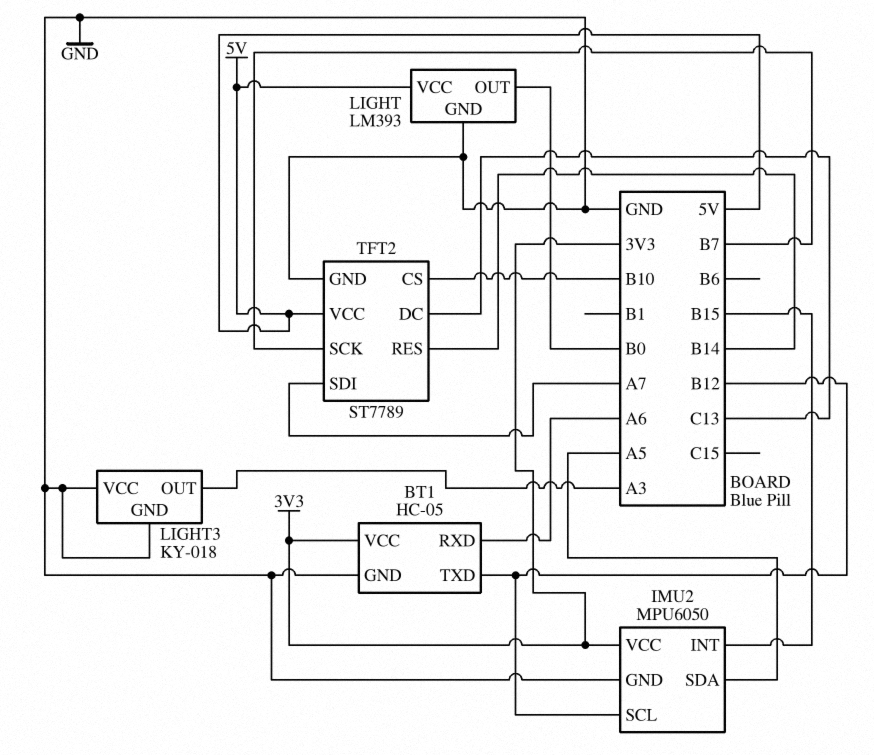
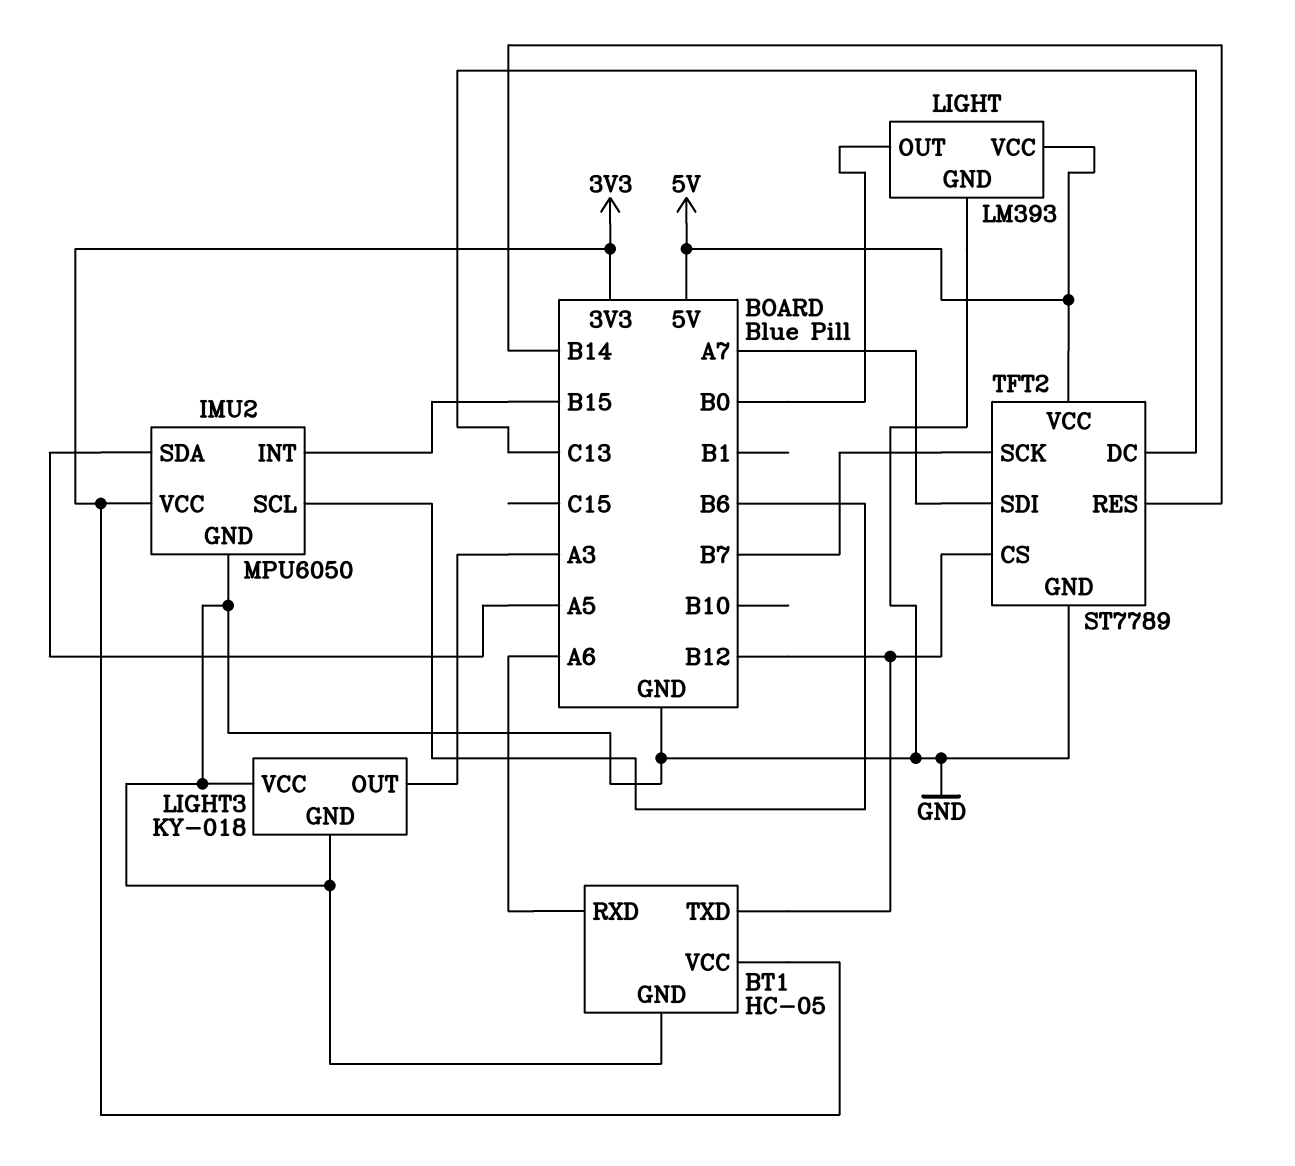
IMU2 pin SCL: B12 -> B6
TFT2 pin CS: B10 -> B12

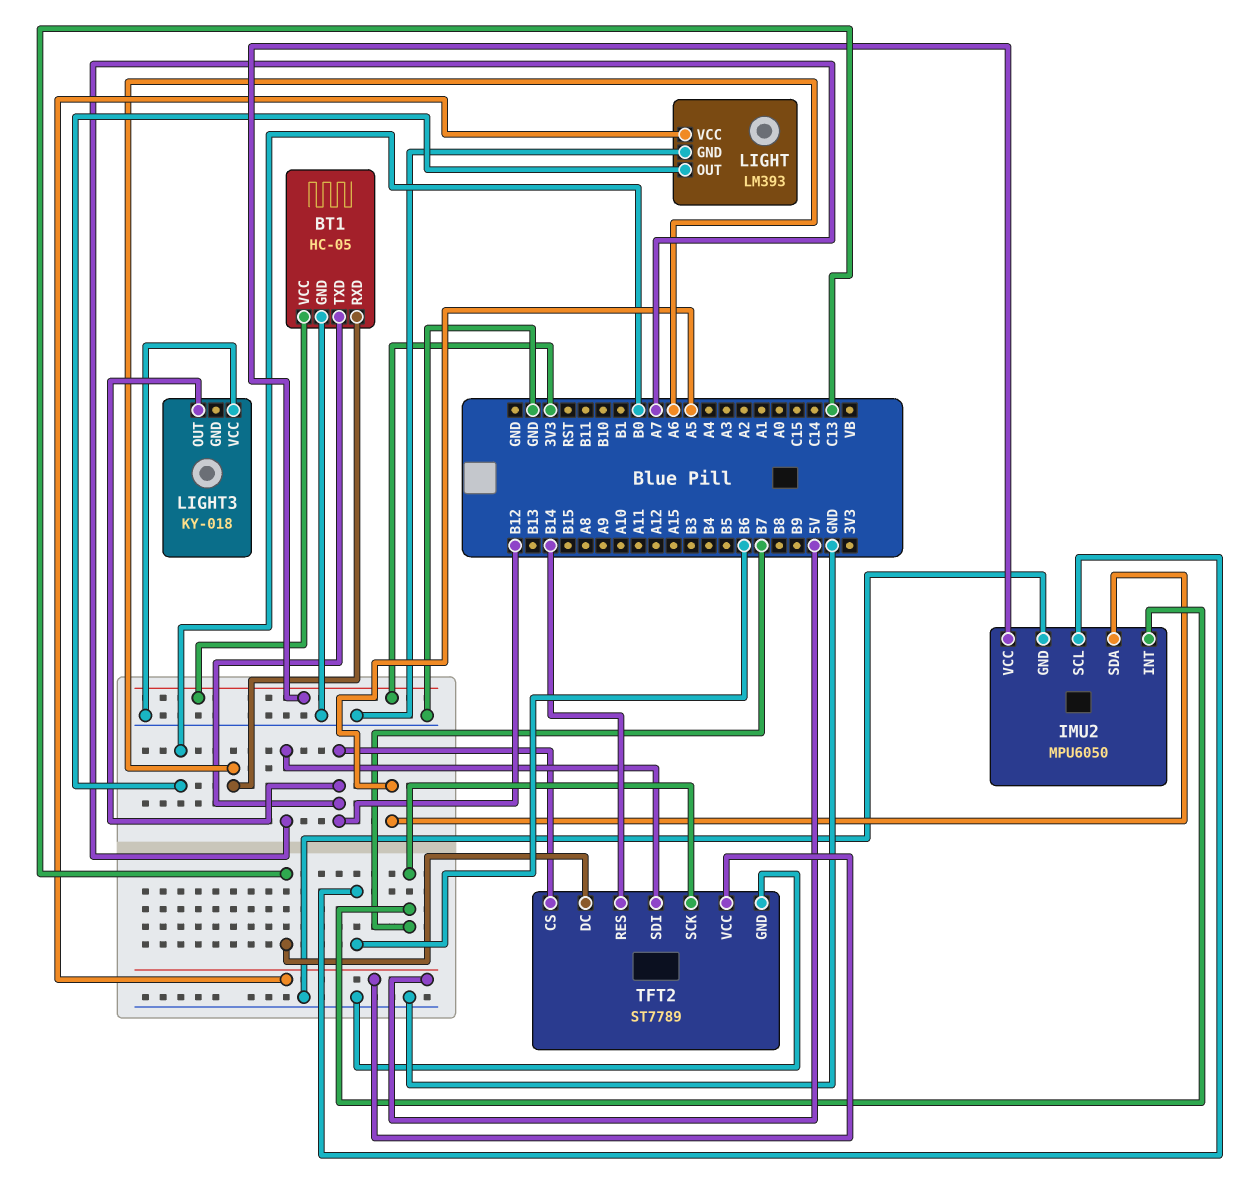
IMU2 pin INT: B15 -> B7
LIGHT3 pin GND: GND -> none
LIGHT3 pin OUT: A3 -> B12

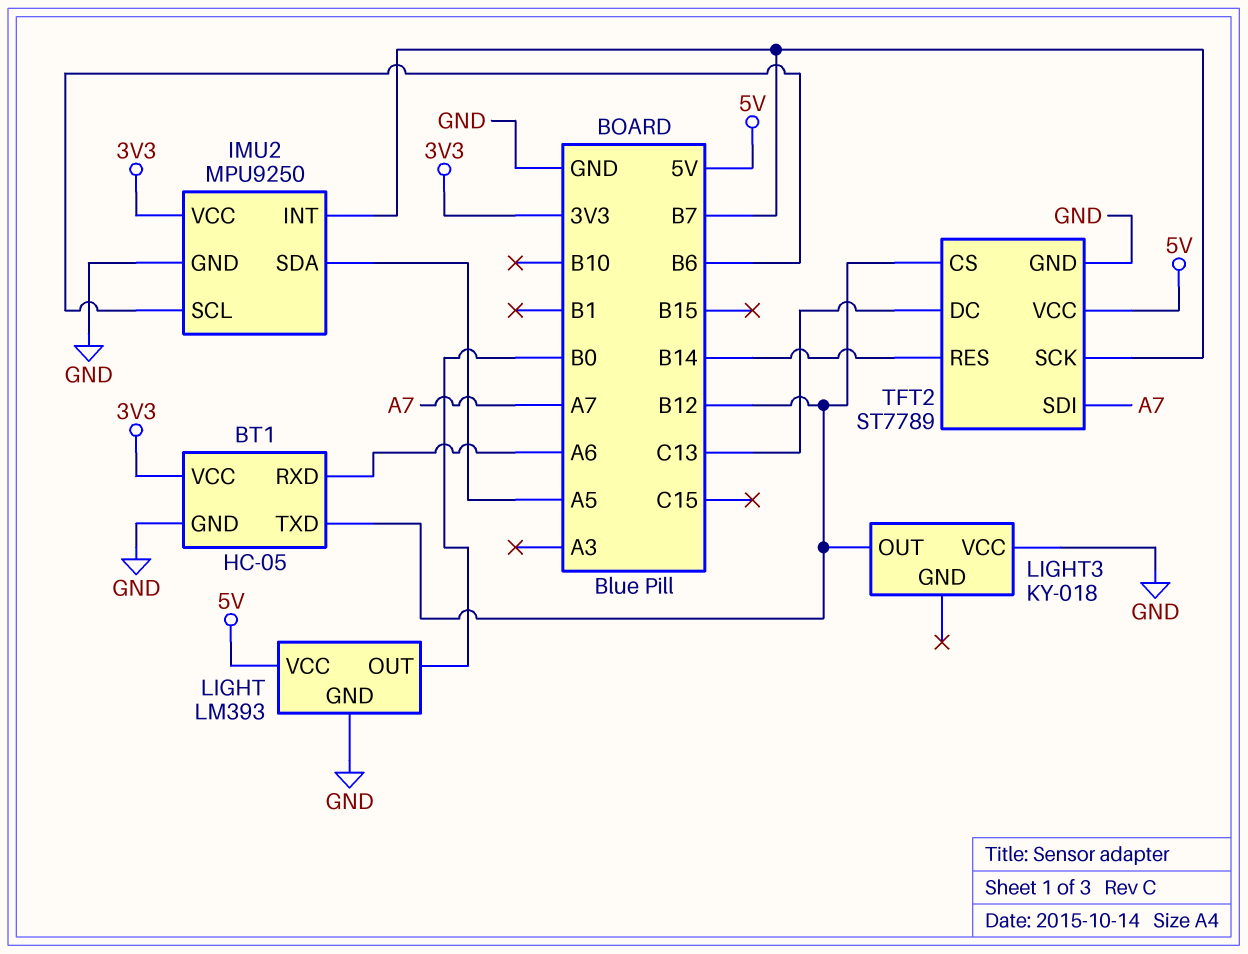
IMU2: MPU6050 -> MPU9250

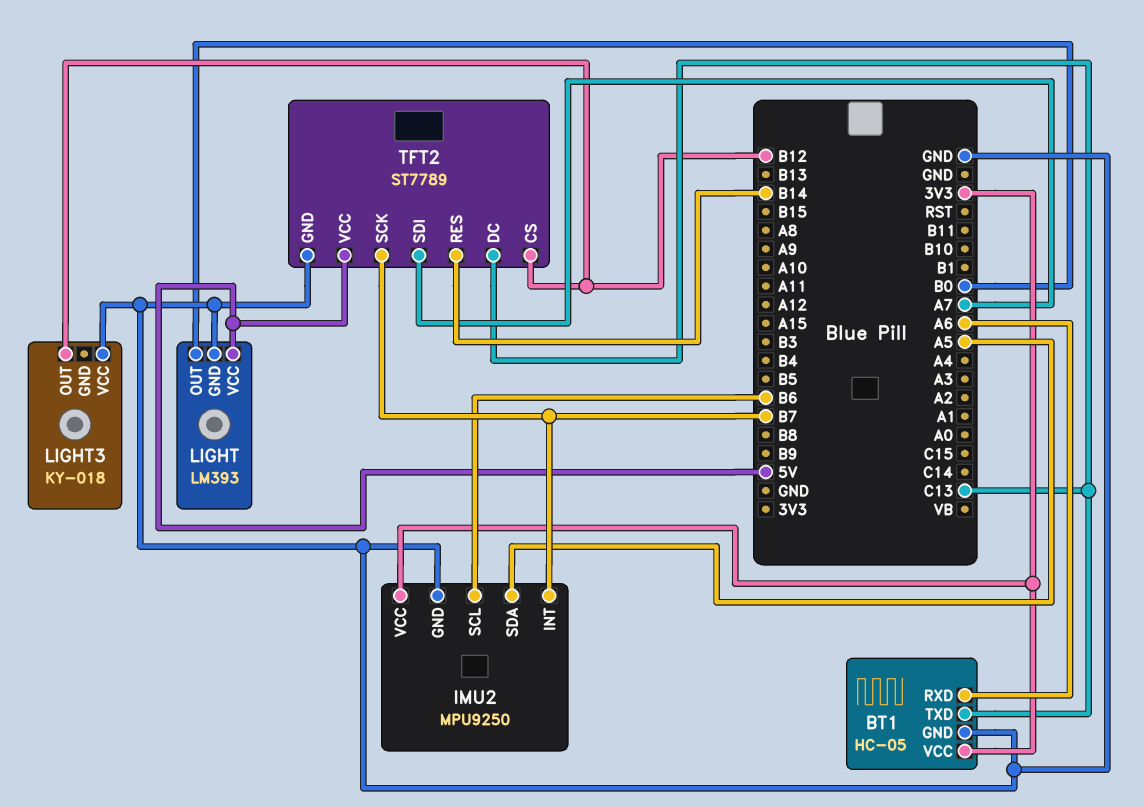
BT1 pin TXD: B12 -> C13

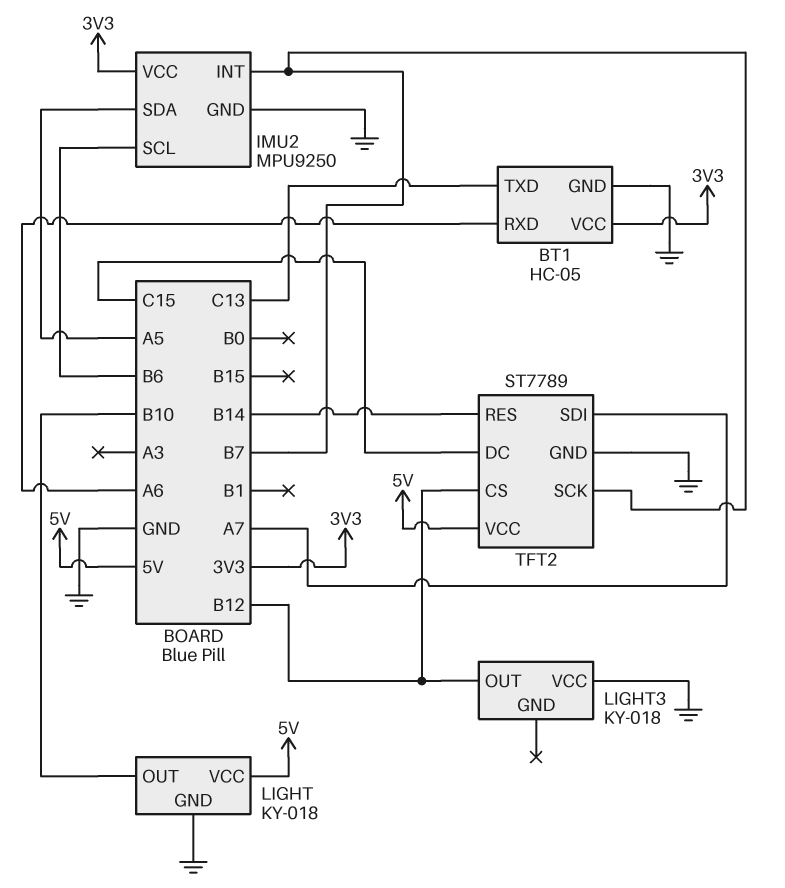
LIGHT: LM393 -> KY-018
LIGHT pin OUT: B0 -> B10
TFT2 pin DC: C13 -> C15

